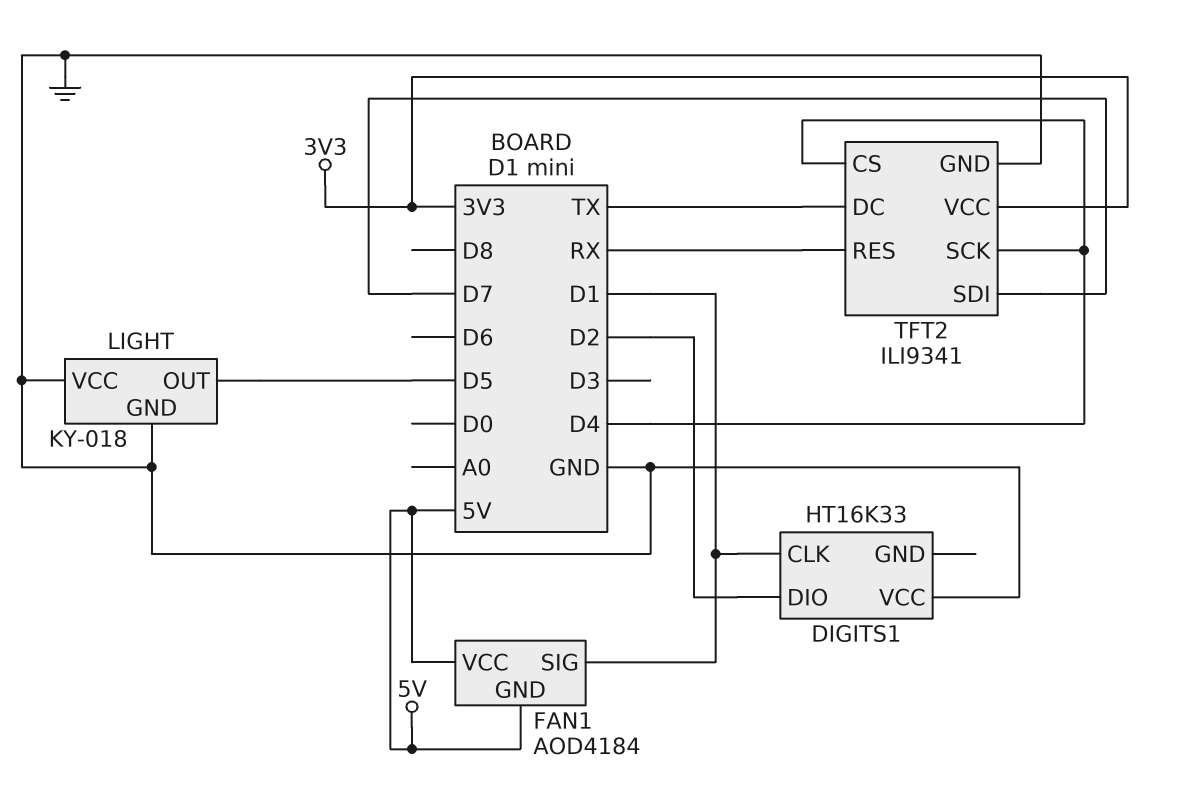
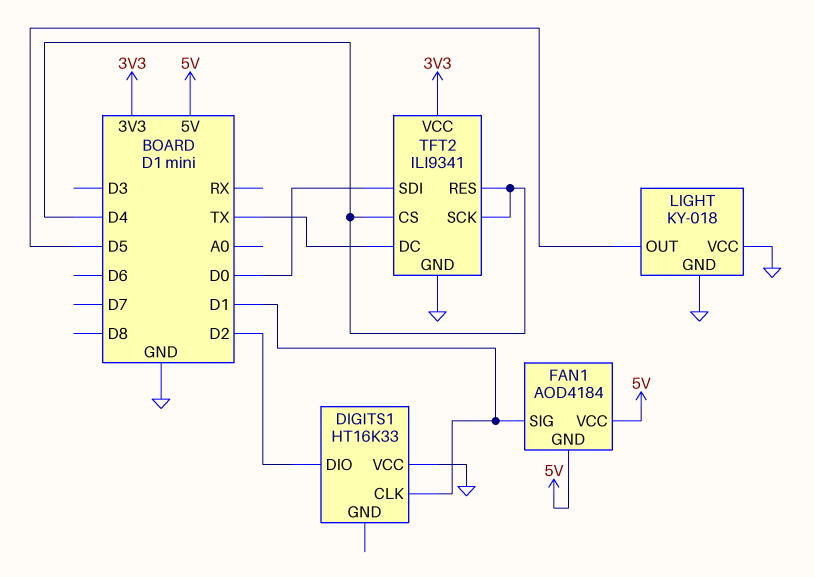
TFT2 pin RES: RX -> D4
TFT2 pin SDI: D7 -> D0

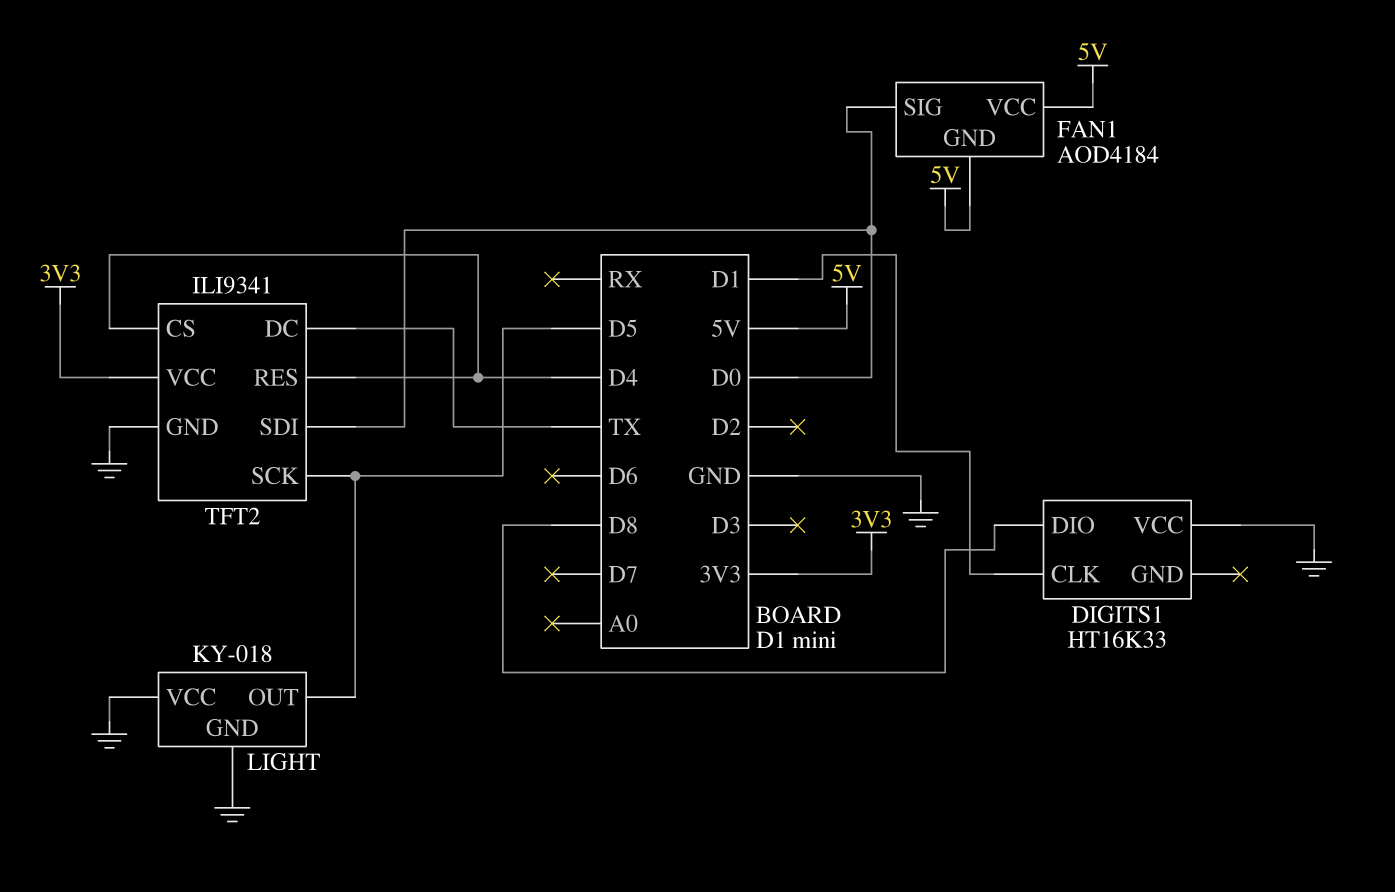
DIGITS1 pin DIO: D2 -> D8
FAN1 pin SIG: D1 -> D0
TFT2 pin SCK: D4 -> D5

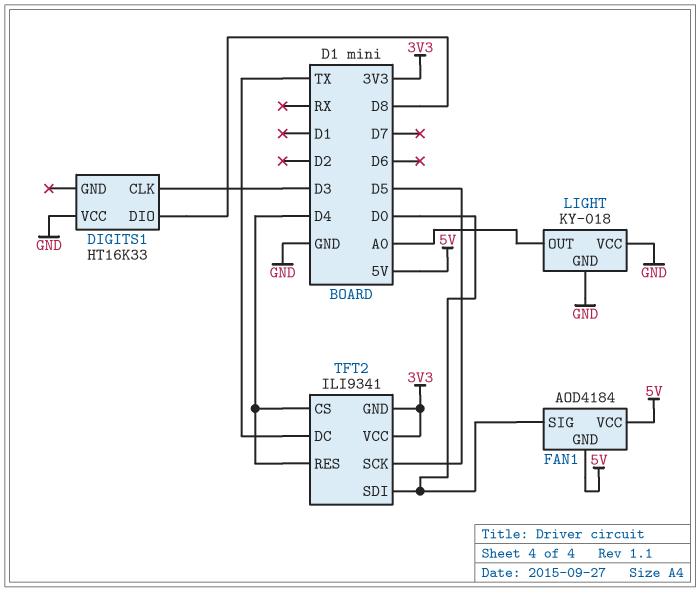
DIGITS1 pin CLK: D1 -> D3
LIGHT pin OUT: D5 -> A0
TFT2 pin GND: GND -> 3V3

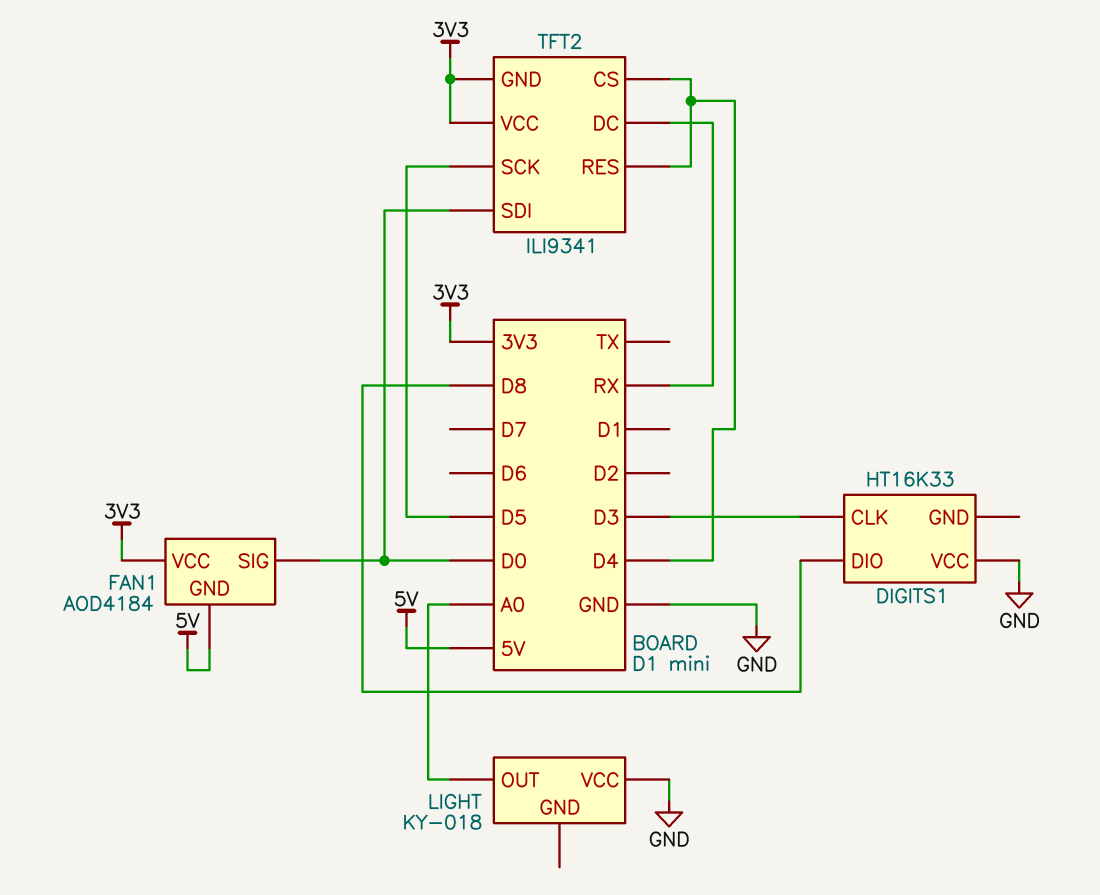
FAN1 pin VCC: 5V -> 3V3
LIGHT pin GND: GND -> none
TFT2 pin DC: TX -> RX

